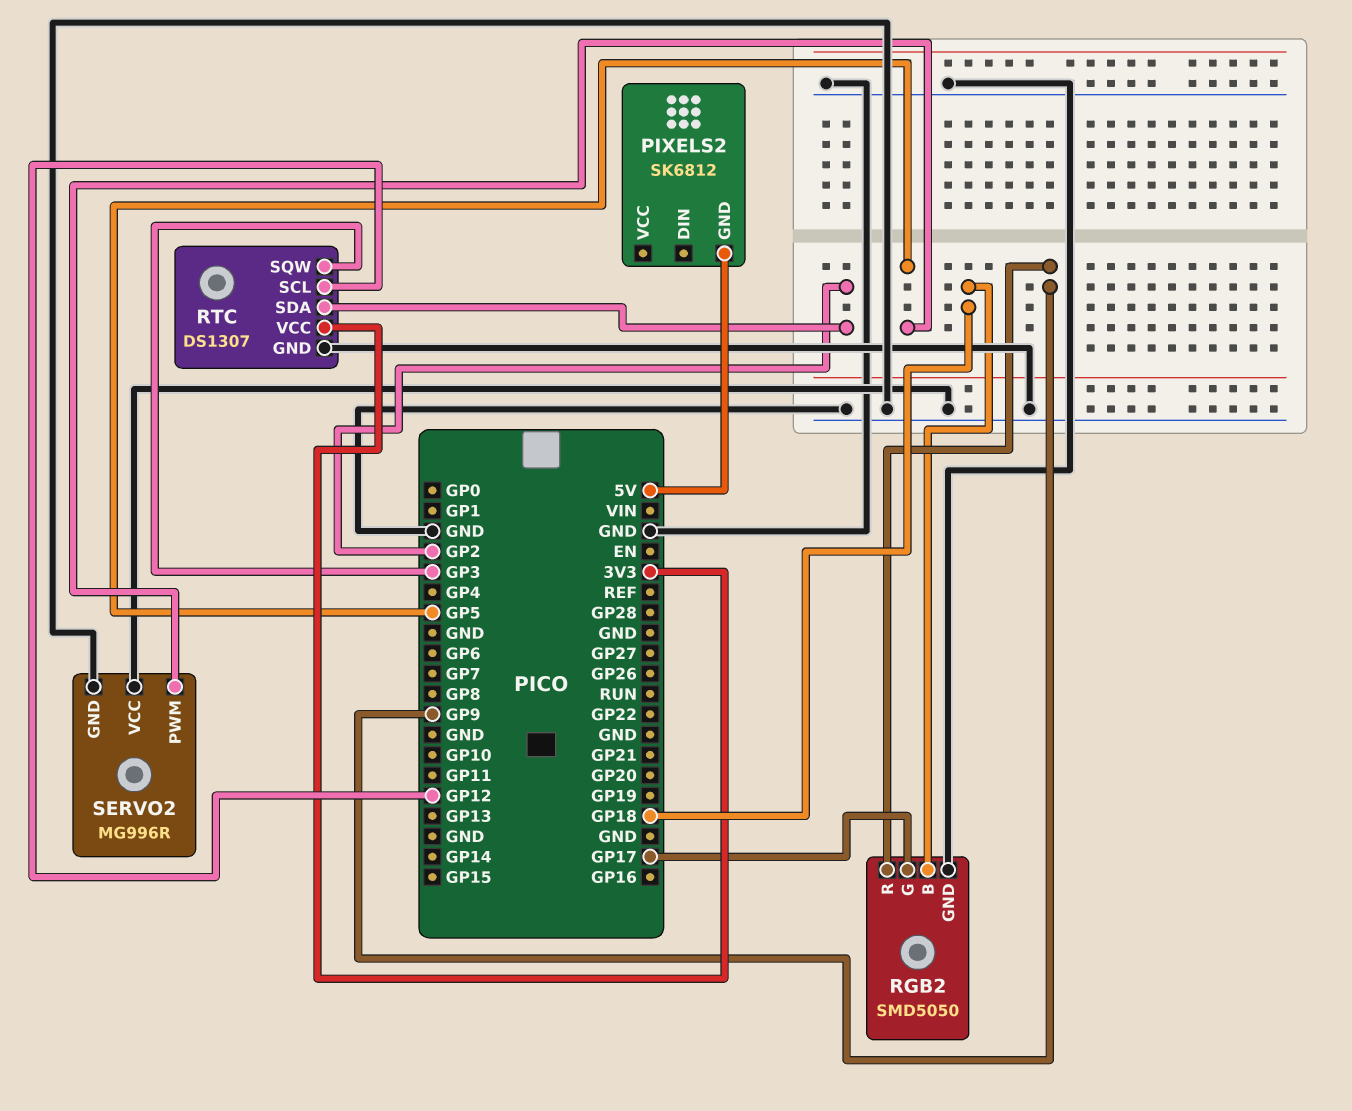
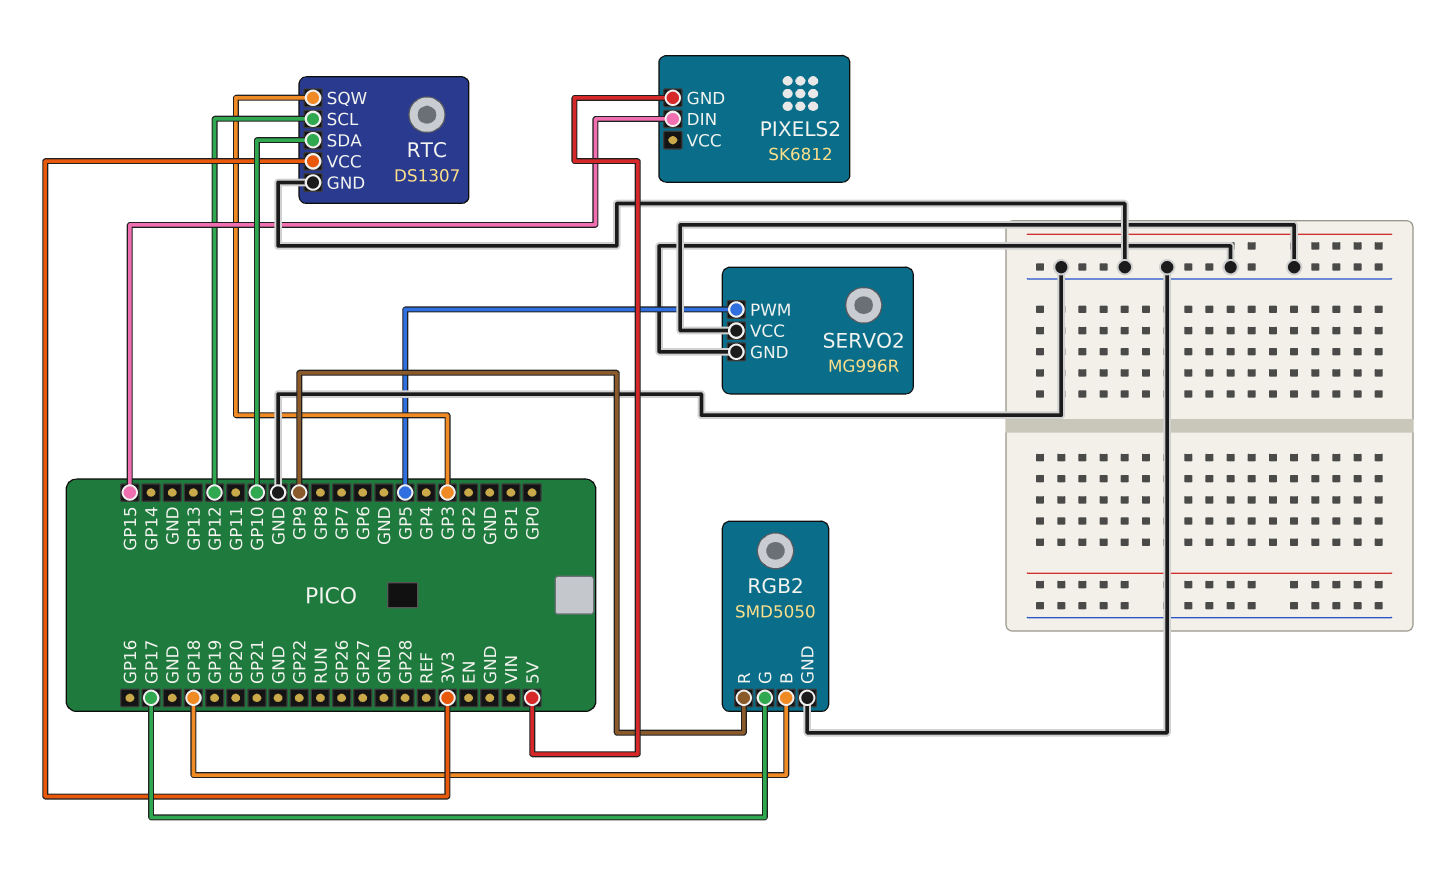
PIXELS2 pin DIN: none -> GP15
RTC pin SDA: GP2 -> GP10

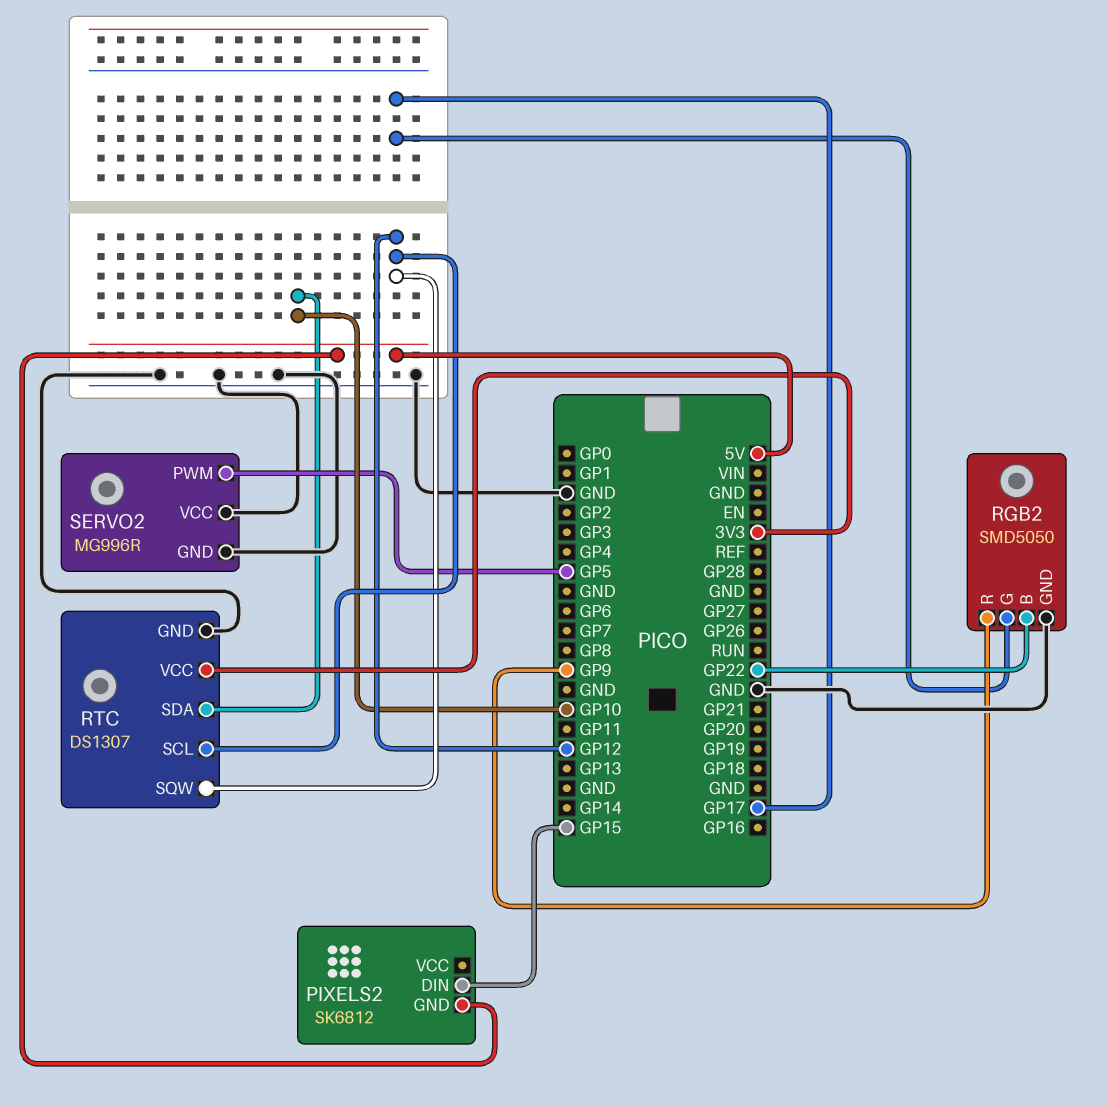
RGB2 pin B: GP18 -> GP22
RTC pin SQW: GP3 -> GP12

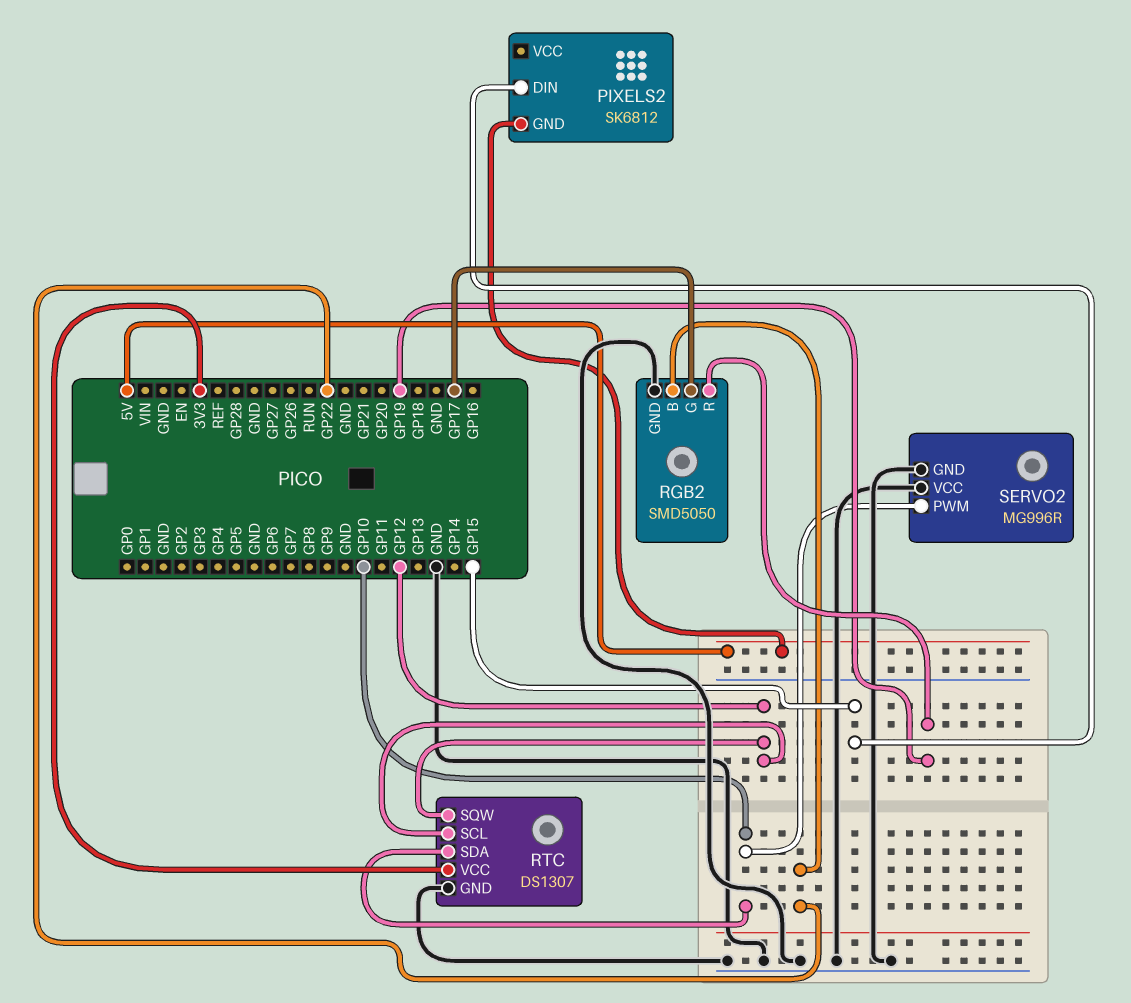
RGB2 pin R: GP9 -> GP19
SERVO2 pin PWM: GP5 -> GP10

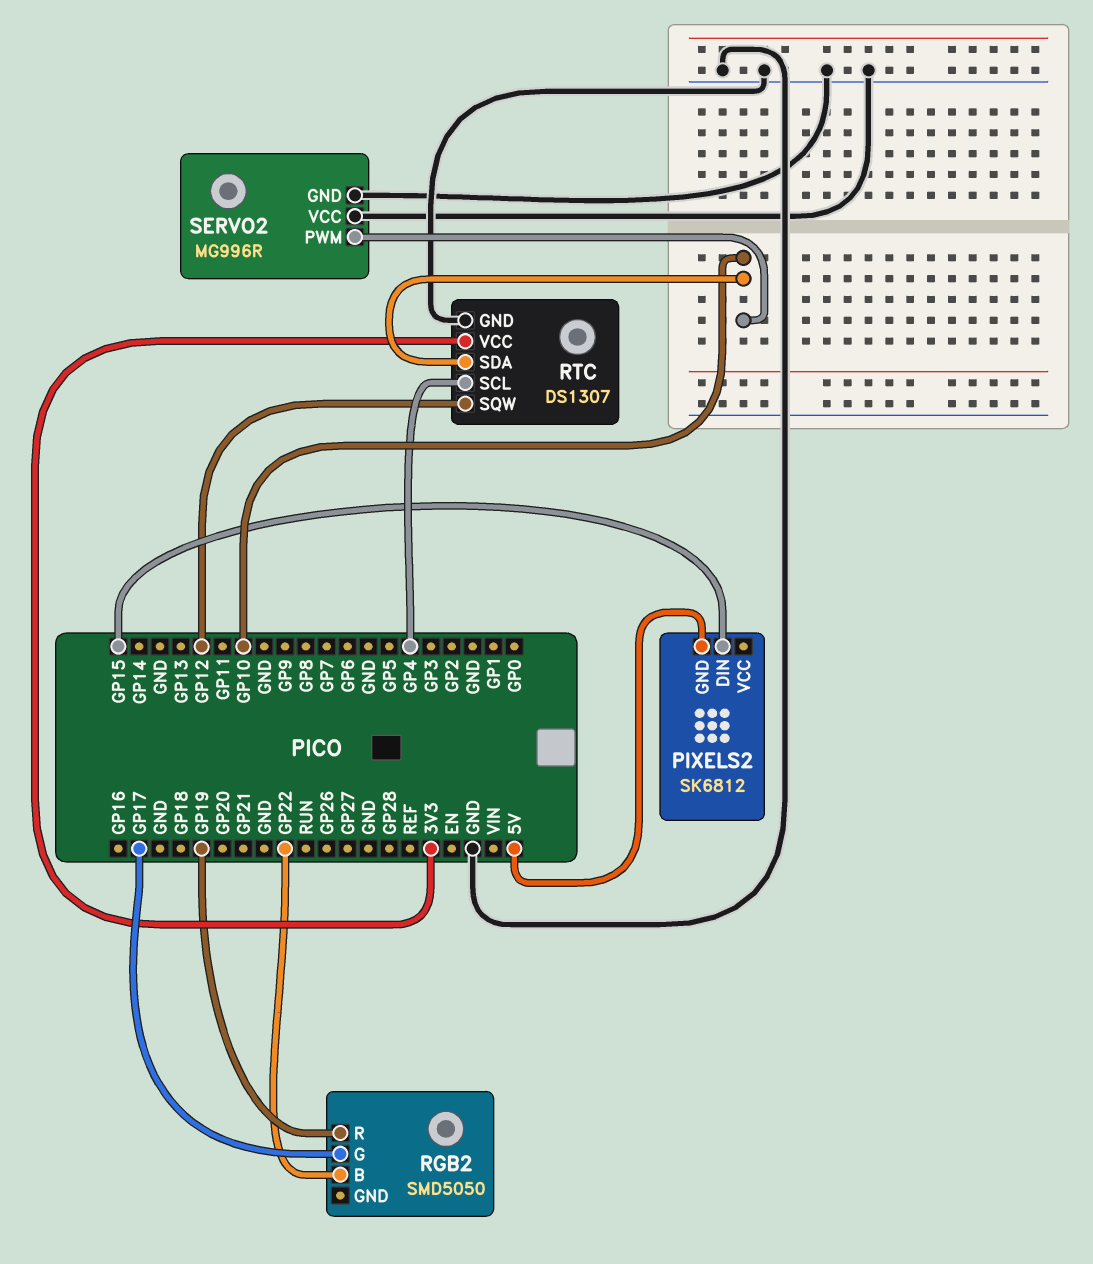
RGB2 pin GND: GND -> none
RTC pin SCL: GP12 -> GP4

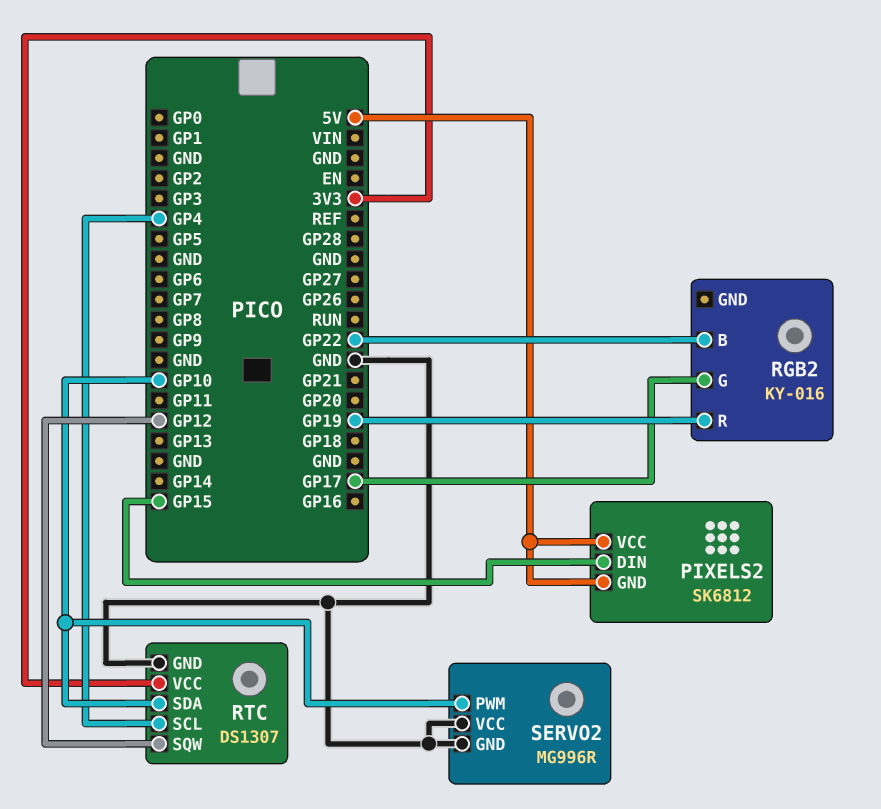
PIXELS2 pin VCC: none -> 5V
RGB2: SMD5050 -> KY-016

